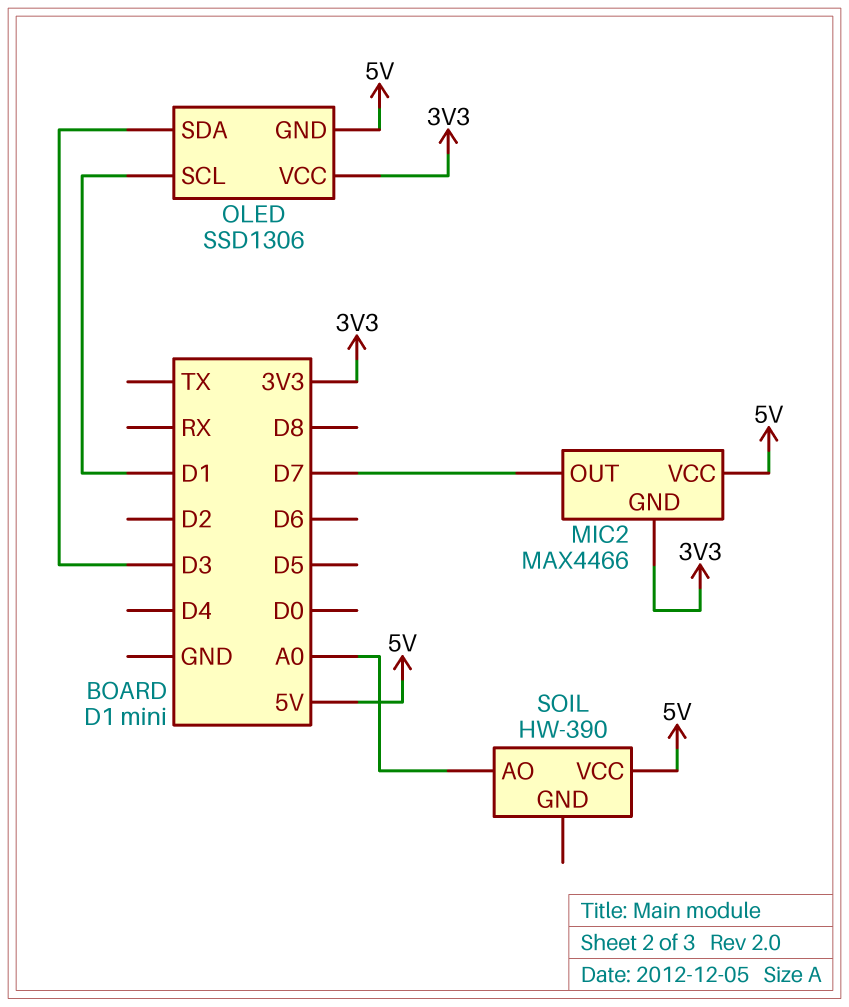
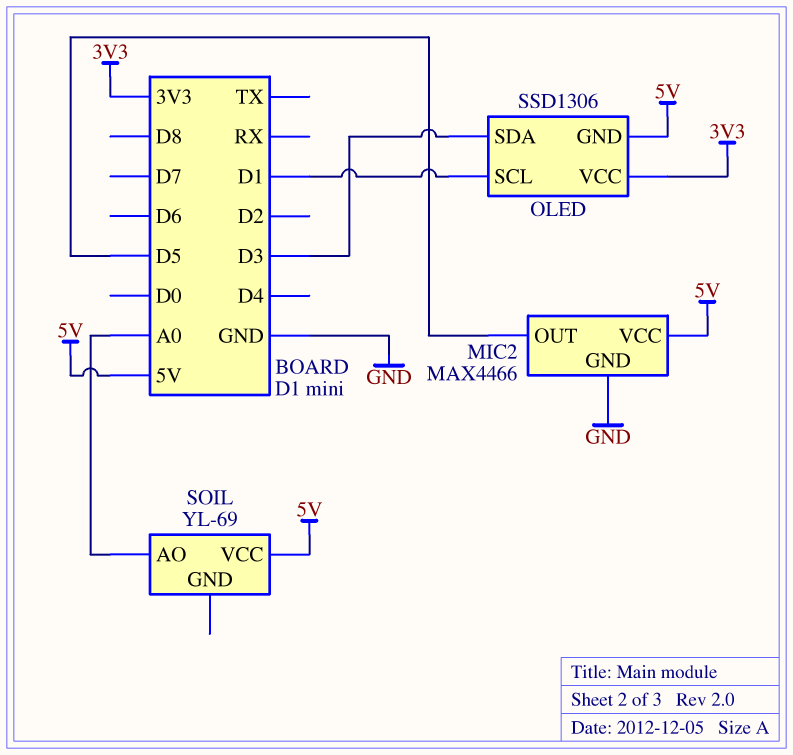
MIC2 pin GND: 3V3 -> GND
MIC2 pin OUT: D7 -> D5
SOIL: HW-390 -> YL-69

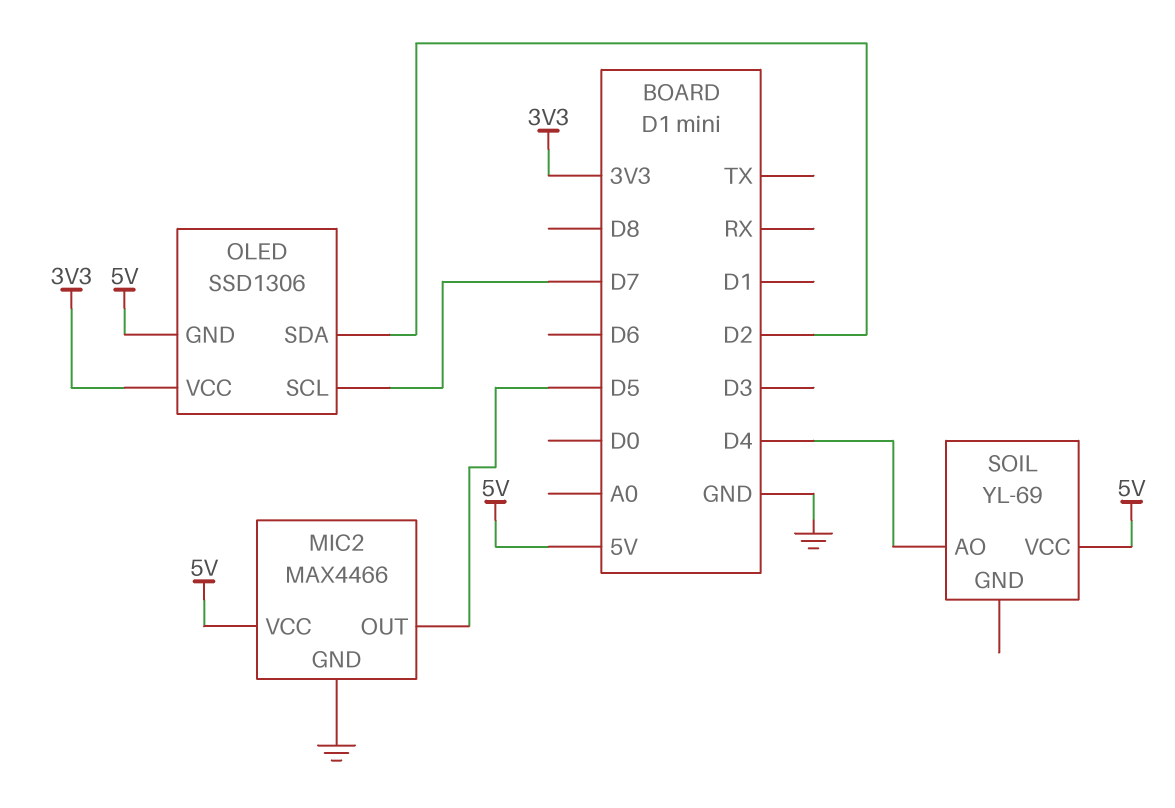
OLED pin SCL: D1 -> D7
OLED pin SDA: D3 -> D2
SOIL pin AO: A0 -> D4

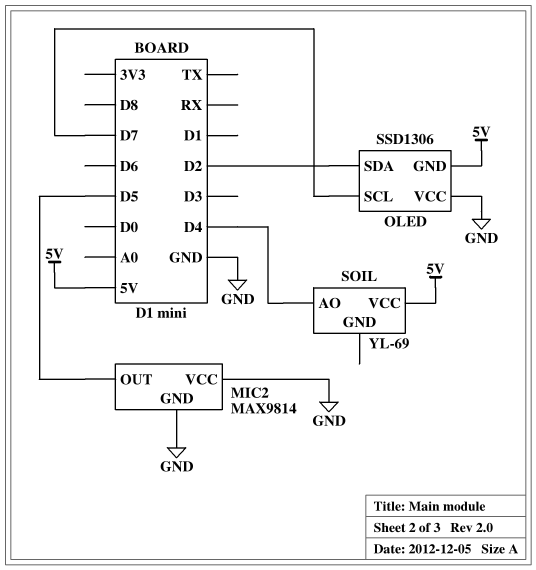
MIC2: MAX4466 -> MAX9814
MIC2 pin VCC: 5V -> GND
OLED pin VCC: 3V3 -> GND

